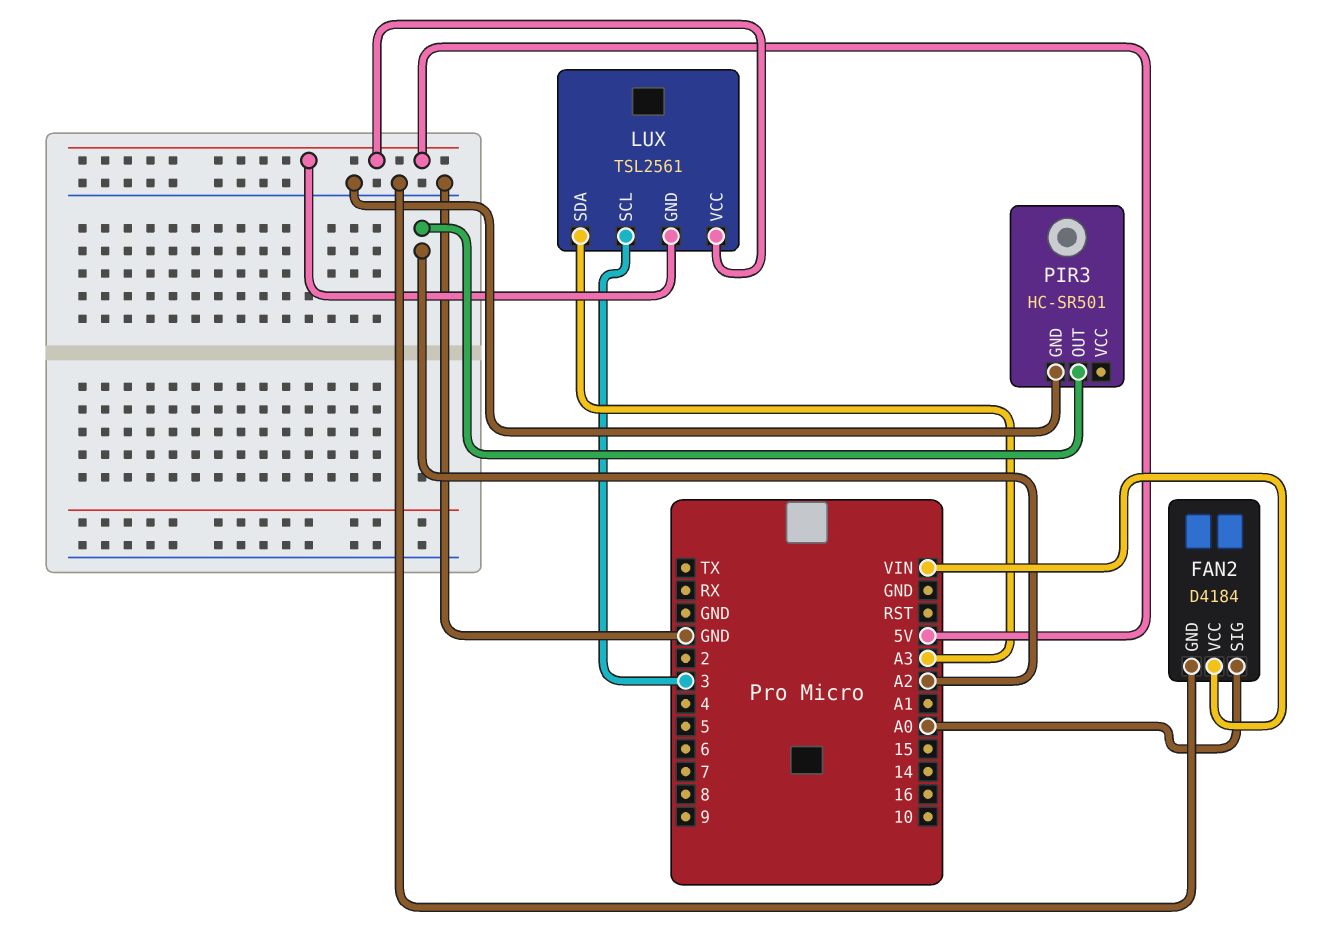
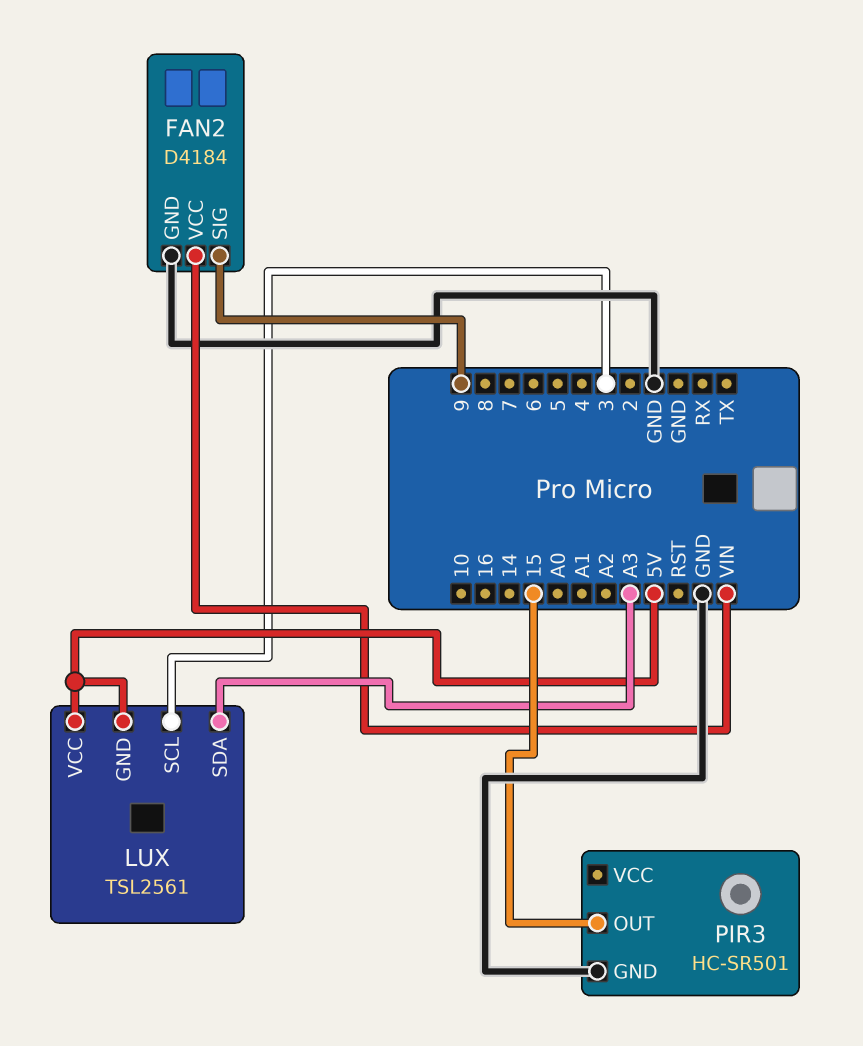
FAN2 pin SIG: A0 -> 9
PIR3 pin OUT: A2 -> 15

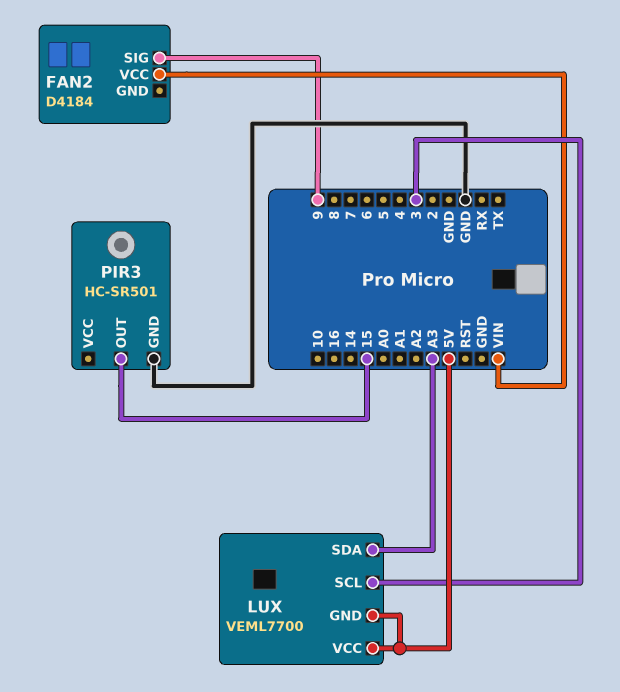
FAN2 pin GND: GND -> none
LUX: TSL2561 -> VEML7700

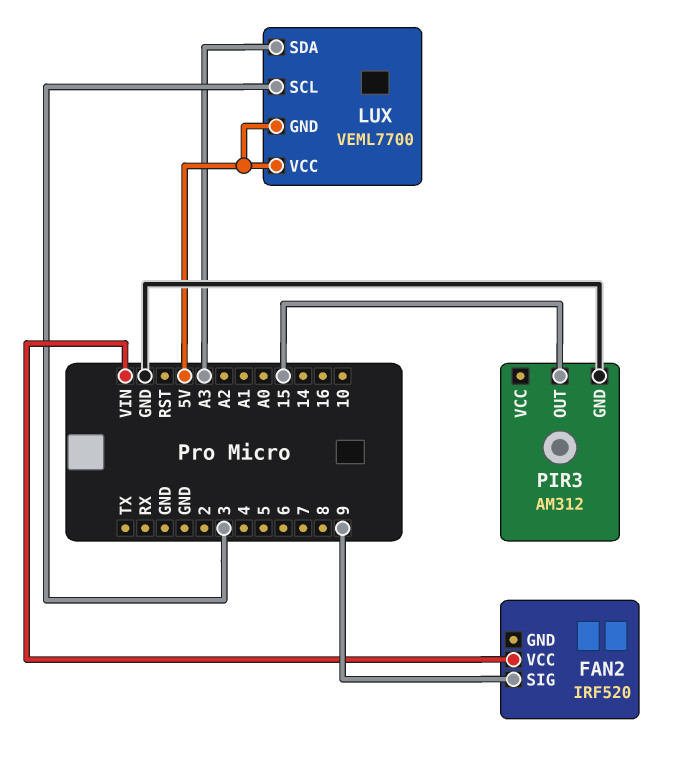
FAN2: D4184 -> IRF520
PIR3: HC-SR501 -> AM312

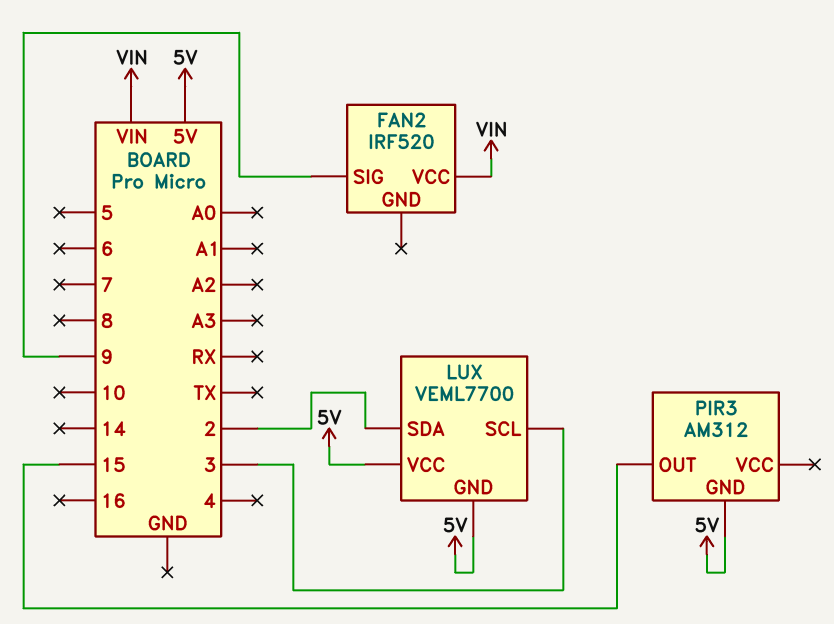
LUX pin SDA: A3 -> 2
PIR3 pin GND: GND -> 5V

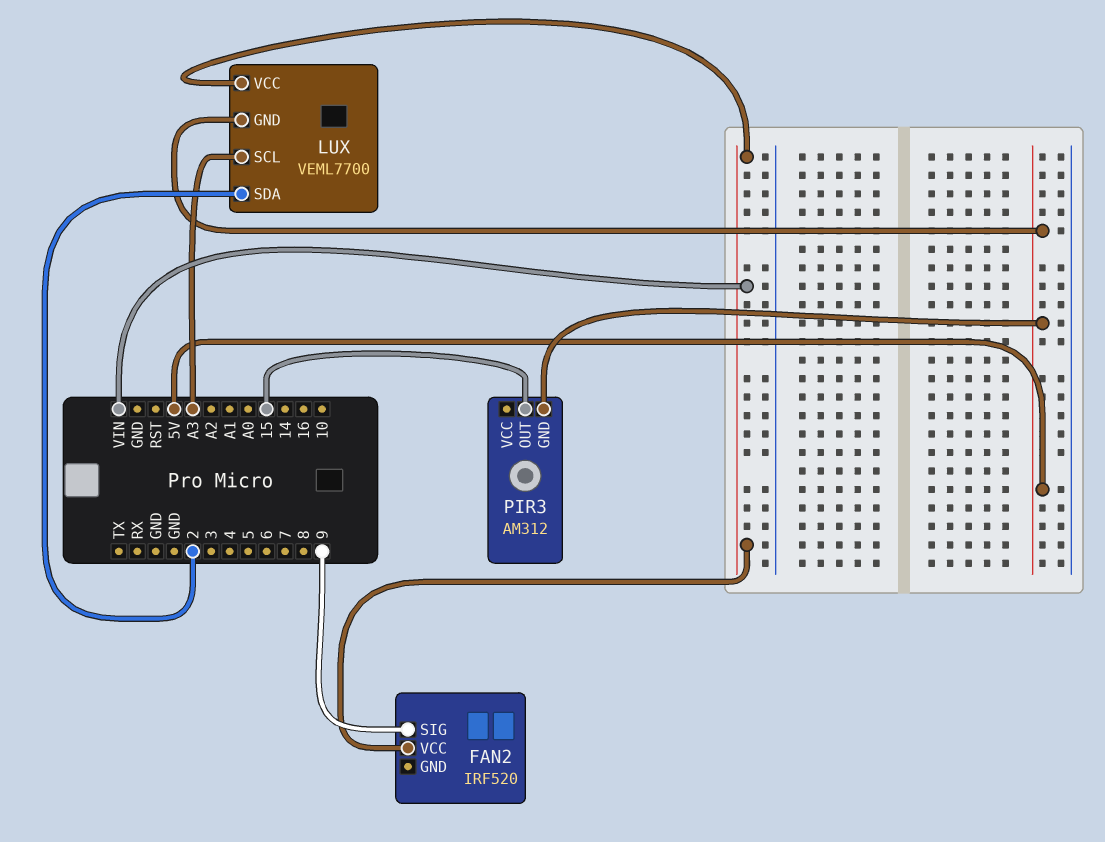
LUX pin SCL: 3 -> A3
LUX pin VCC: 5V -> VIN

